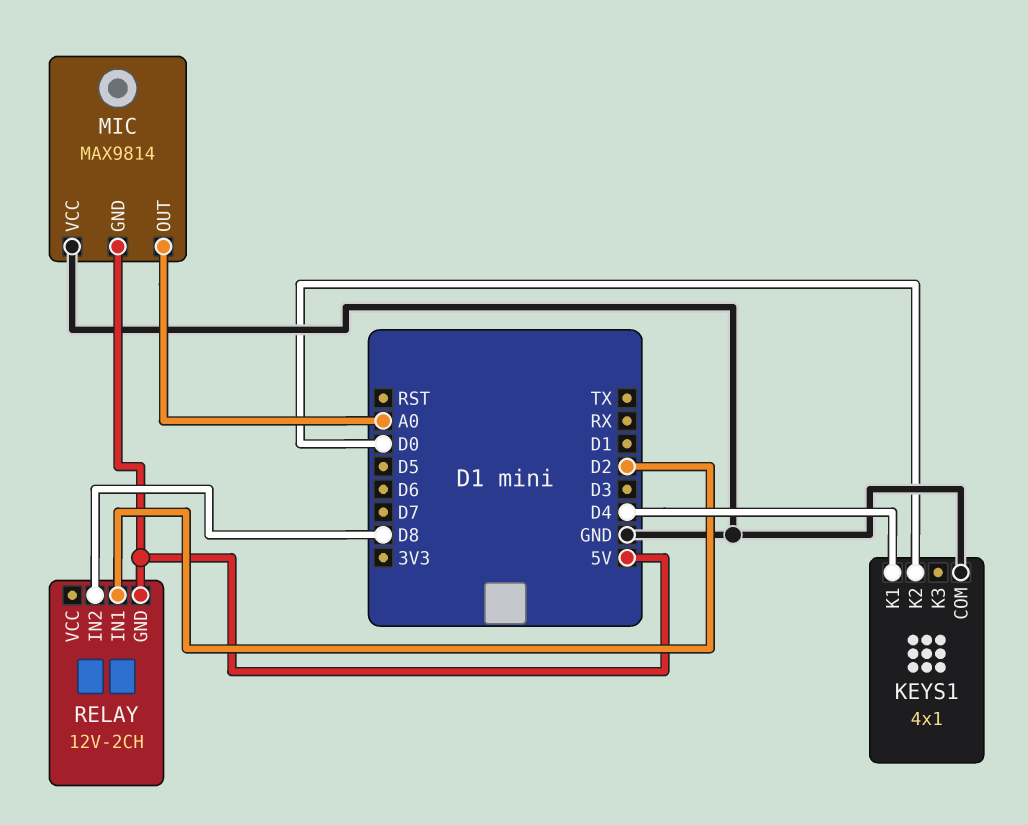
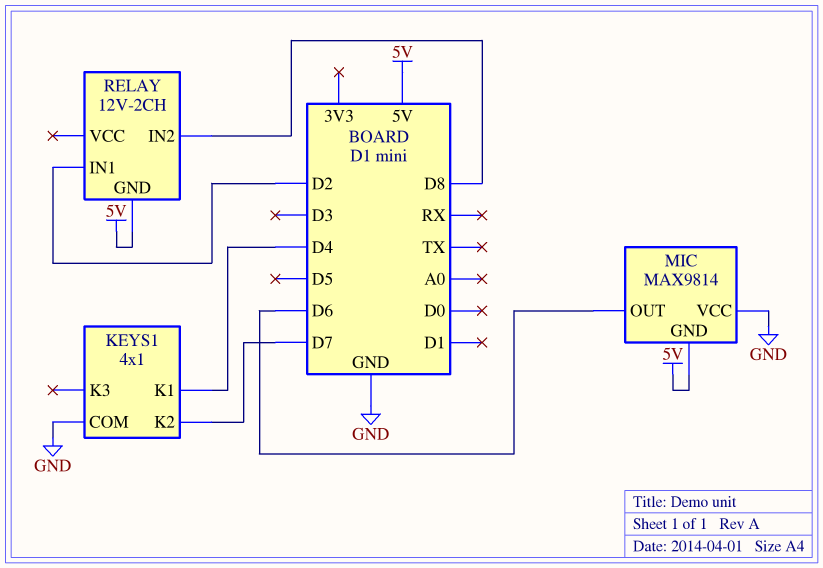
KEYS1 pin K2: D0 -> D7
MIC pin OUT: A0 -> D6

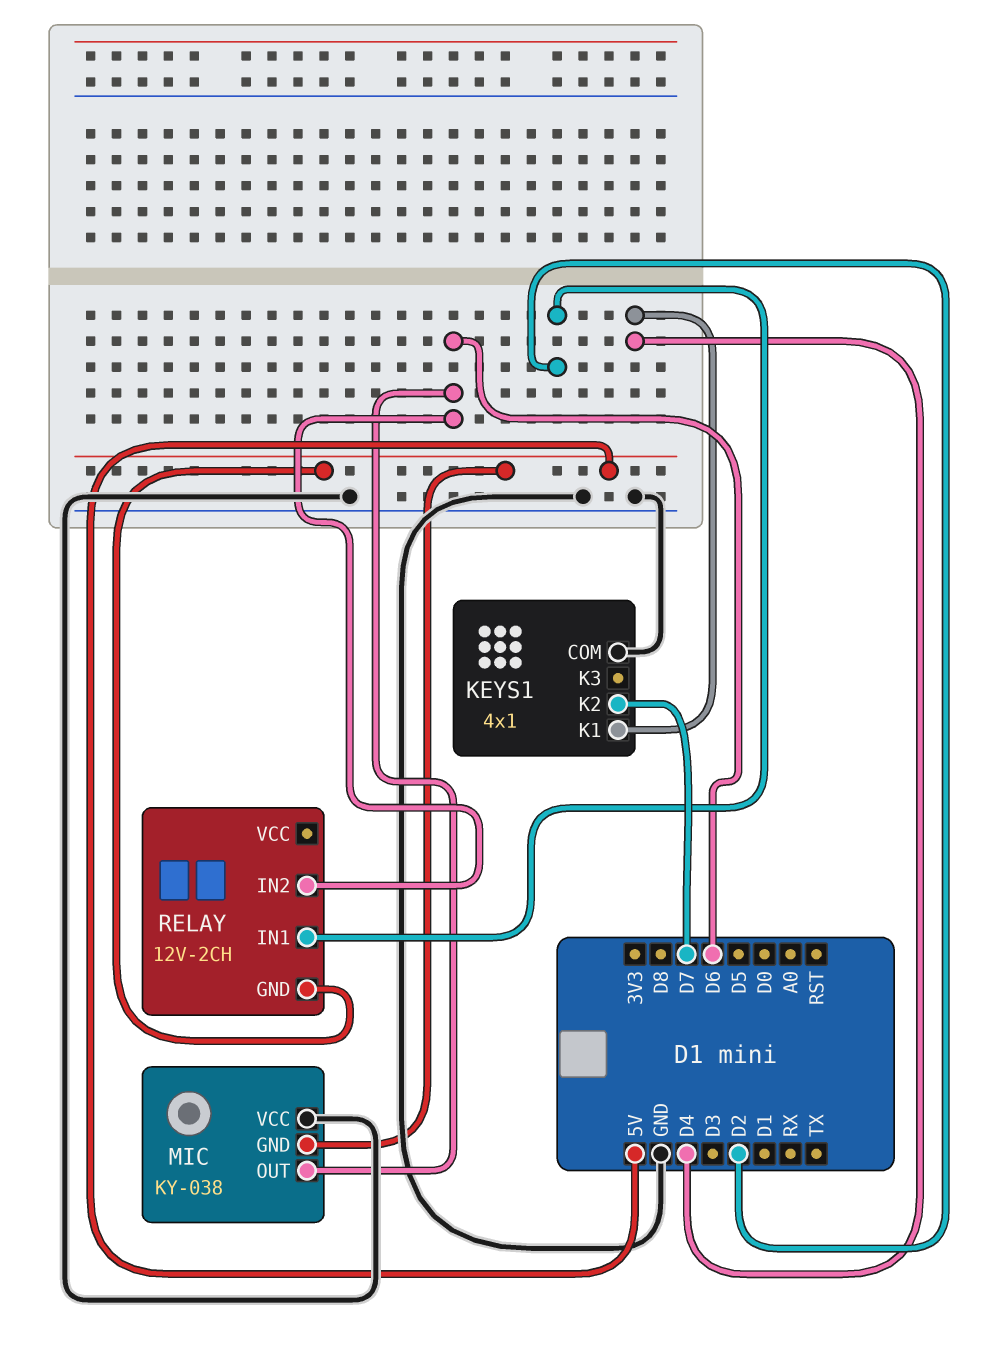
MIC: MAX9814 -> KY-038
RELAY pin IN2: D8 -> D6

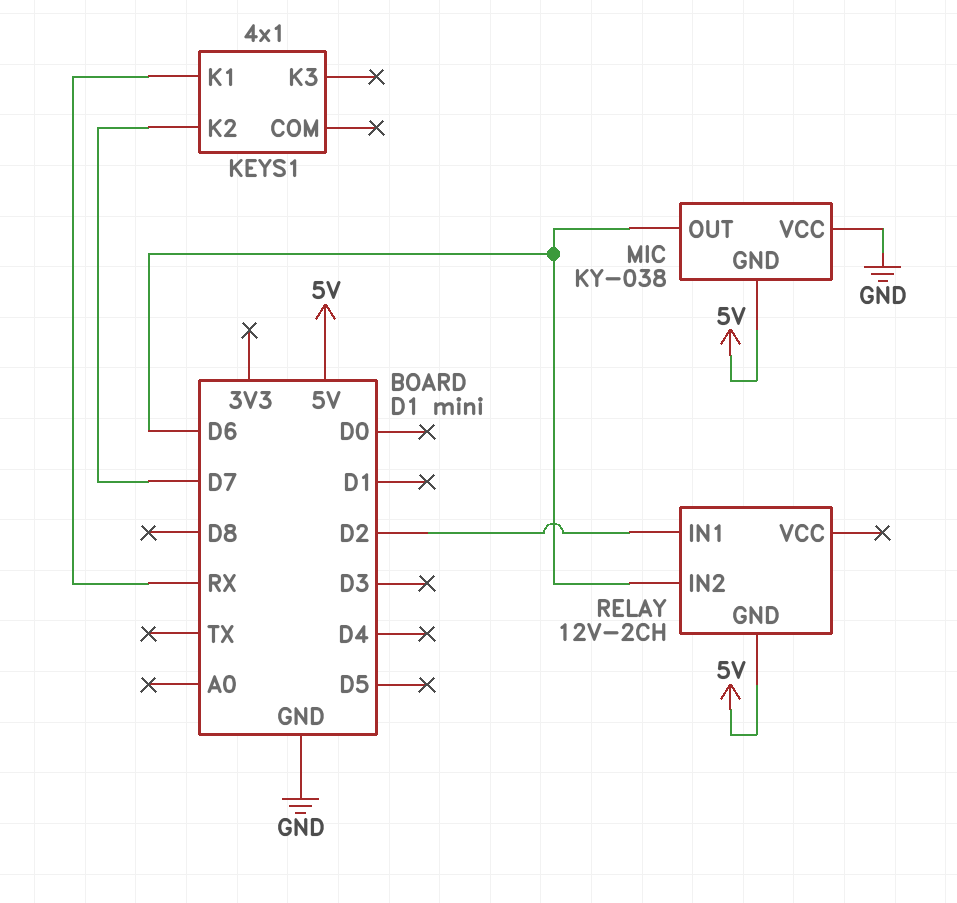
KEYS1 pin COM: GND -> none
KEYS1 pin K1: D4 -> RX

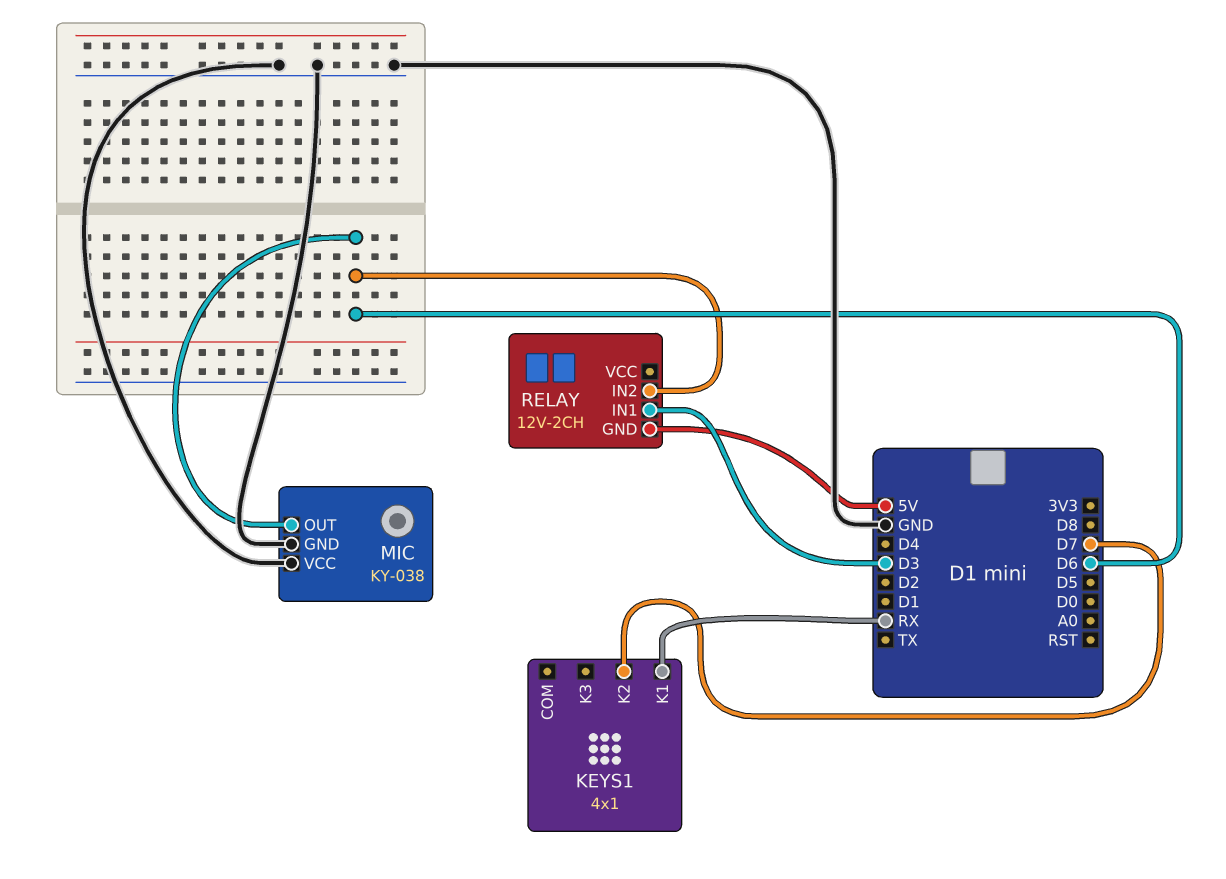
MIC pin GND: 5V -> GND
RELAY pin IN1: D2 -> D3

